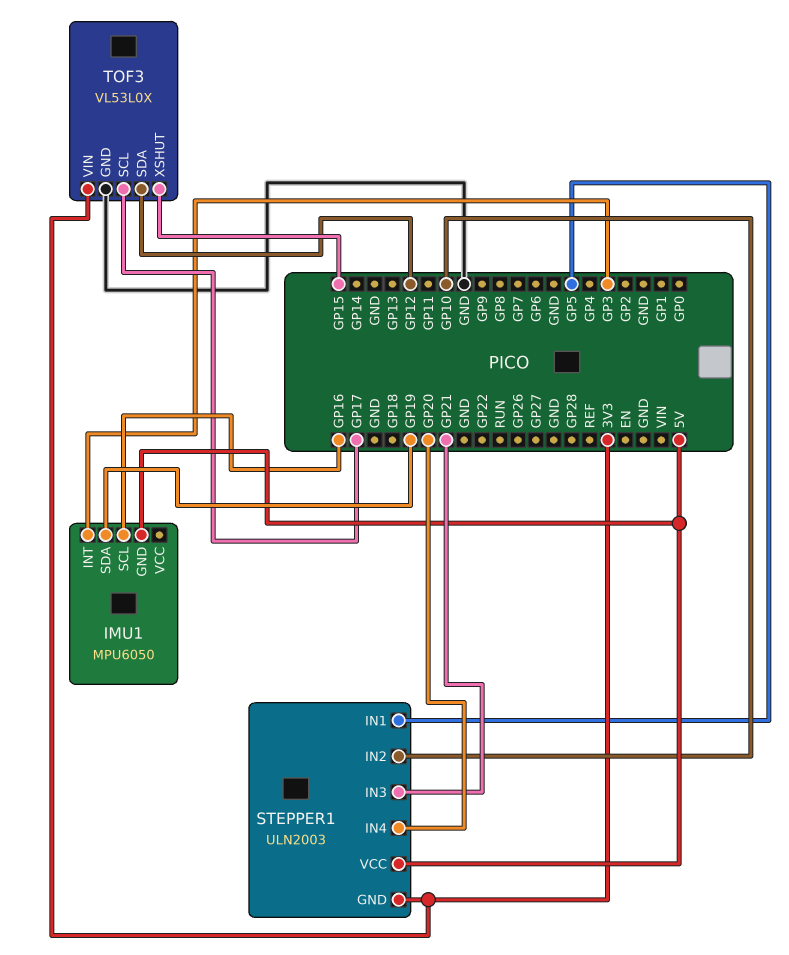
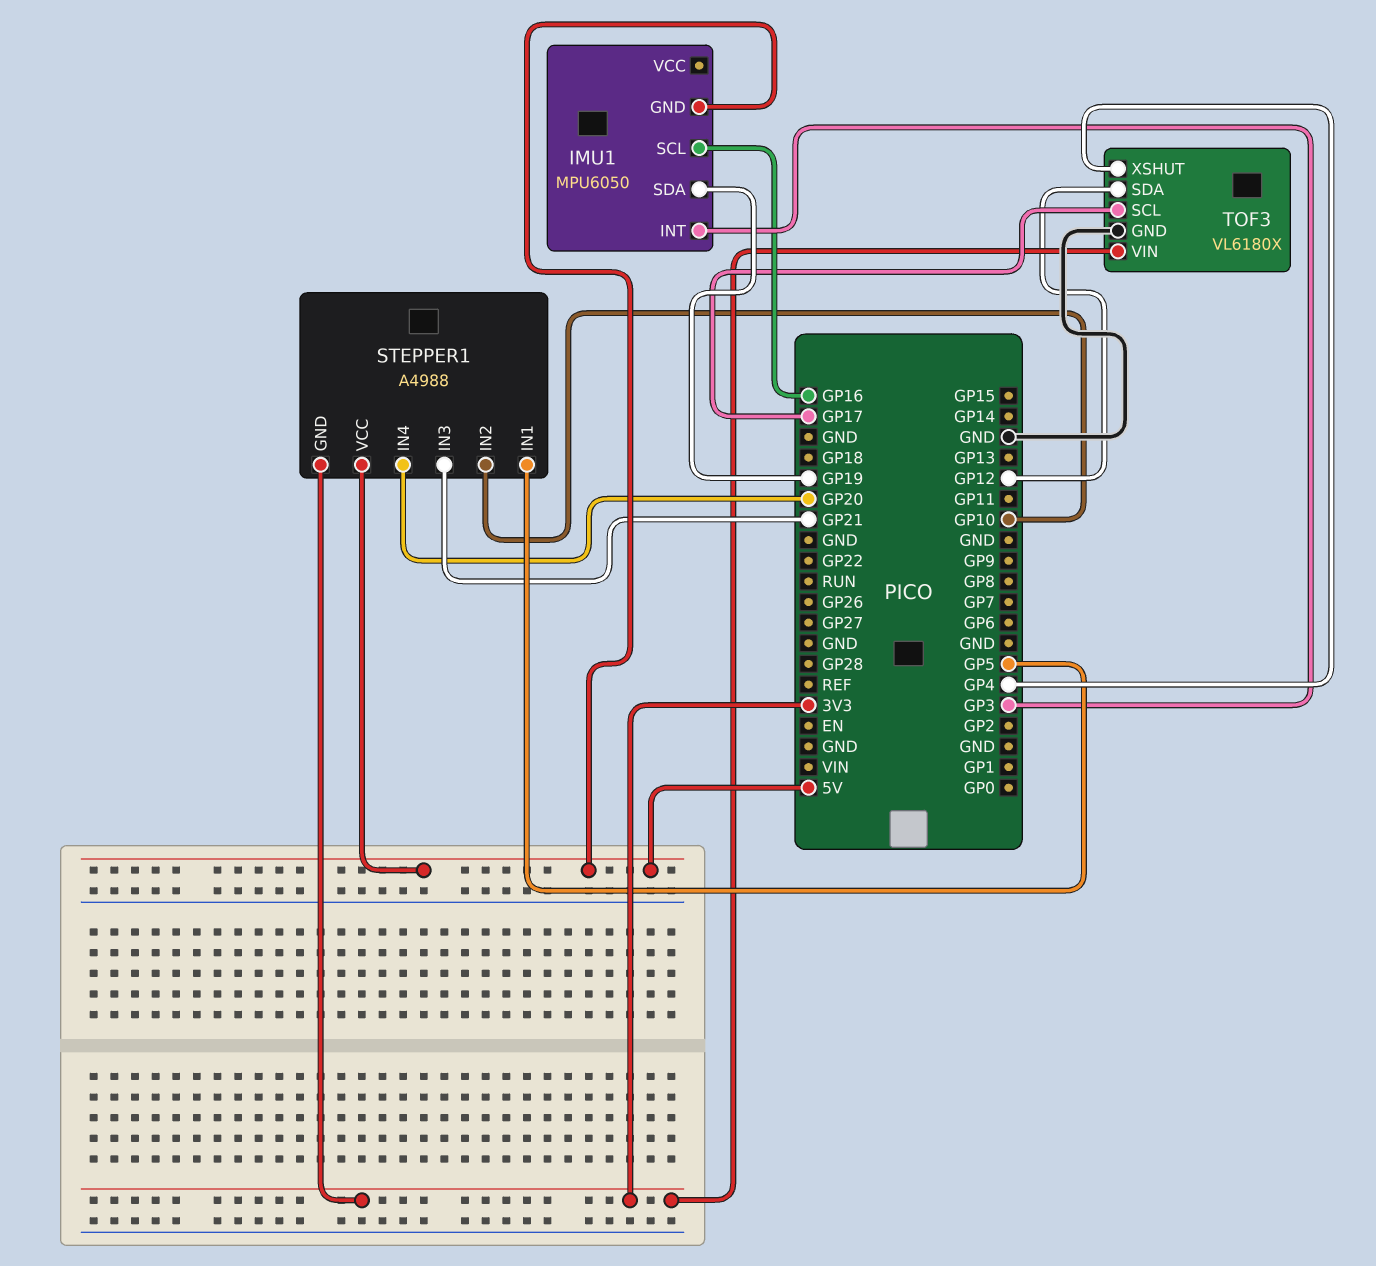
STEPPER1: ULN2003 -> A4988
TOF3: VL53L0X -> VL6180X
TOF3 pin XSHUT: GP15 -> GP4

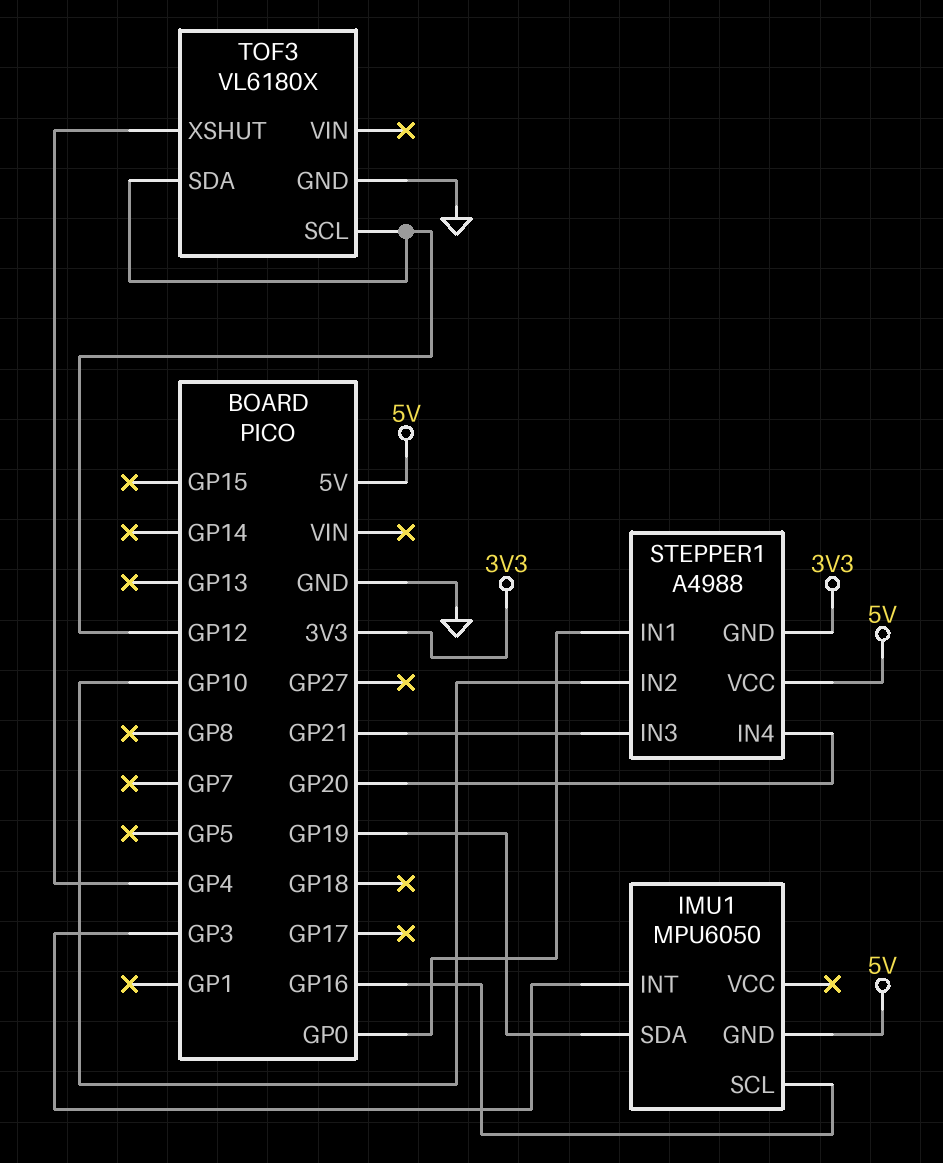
STEPPER1 pin IN1: GP5 -> GP0
TOF3 pin SCL: GP17 -> GP12
TOF3 pin VIN: 3V3 -> none

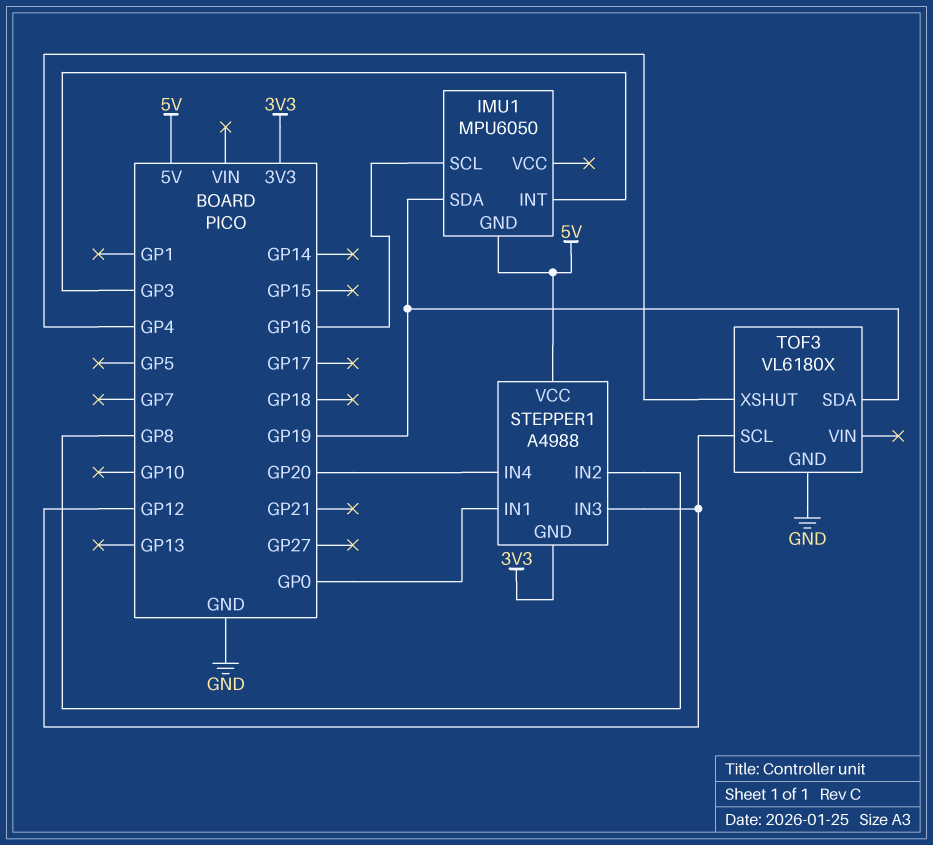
STEPPER1 pin IN2: GP10 -> GP8
STEPPER1 pin IN3: GP21 -> GP12
TOF3 pin SDA: GP12 -> GP19

